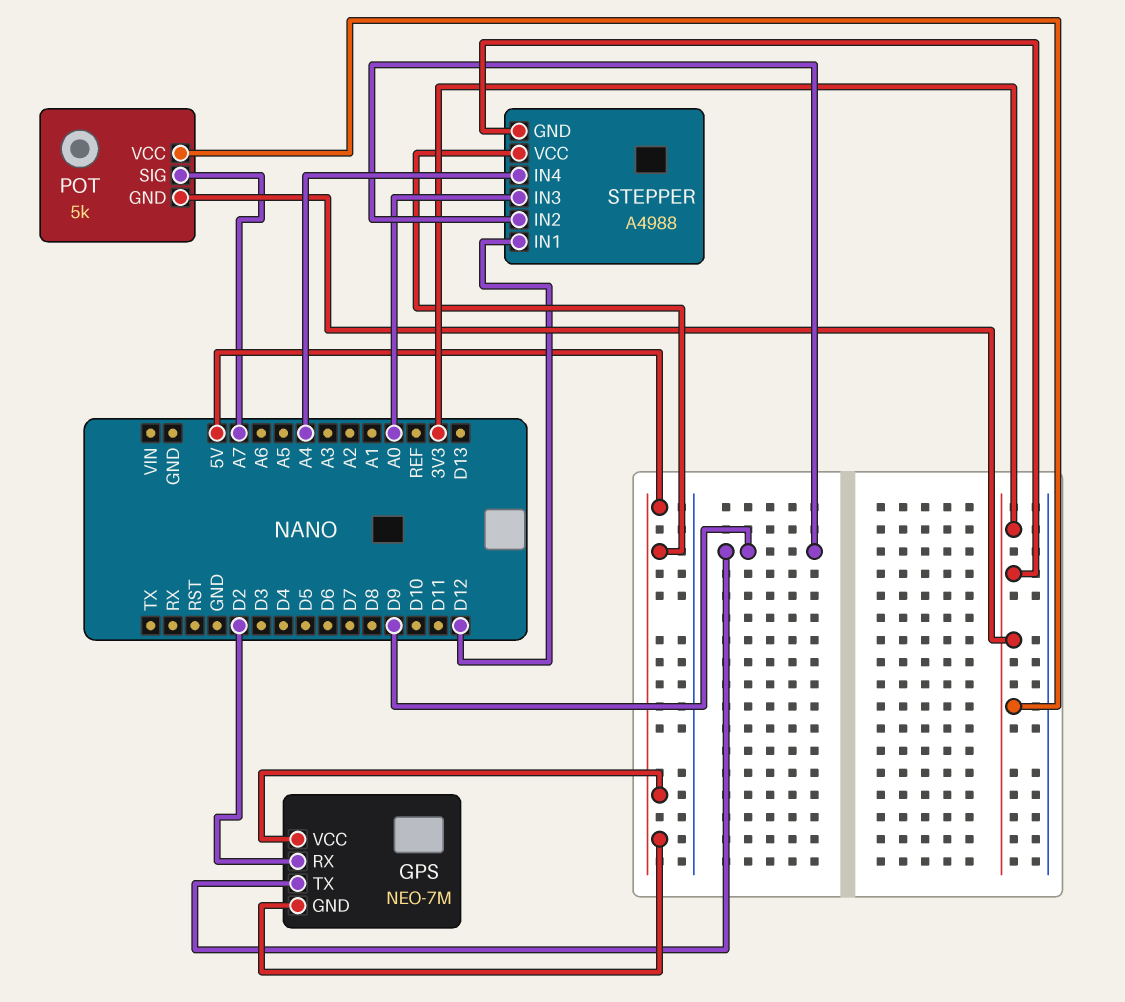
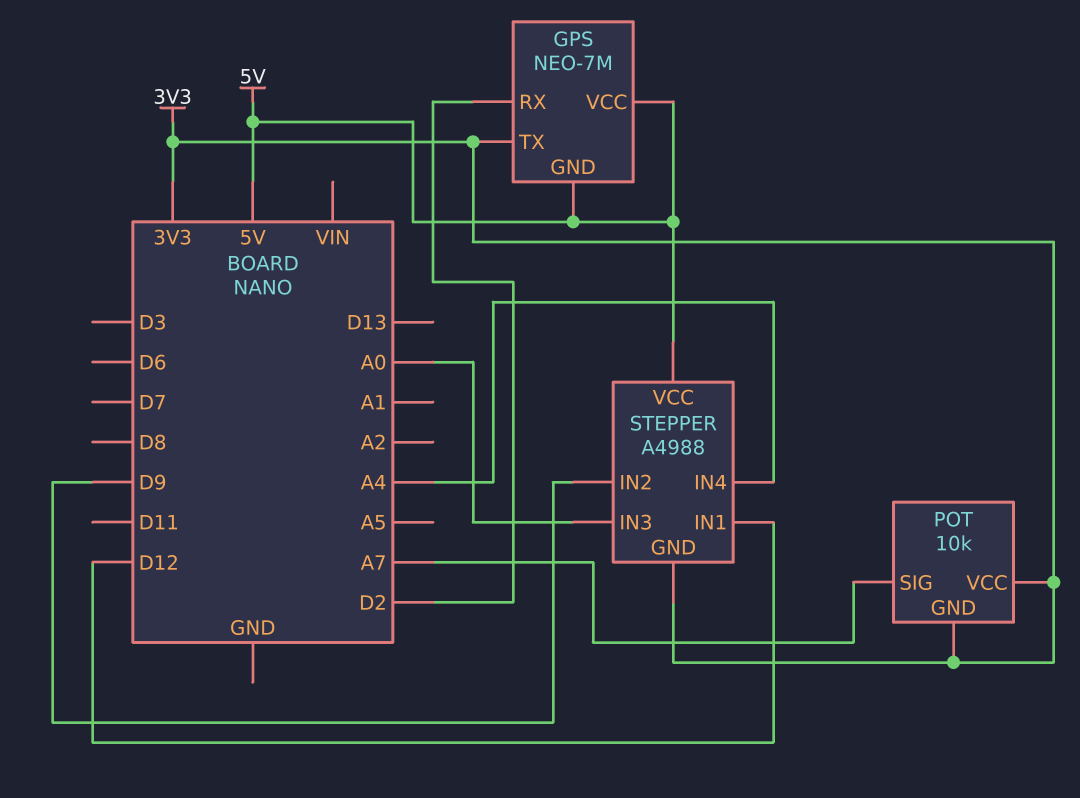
GPS pin TX: D9 -> 3V3
POT: 5k -> 10k

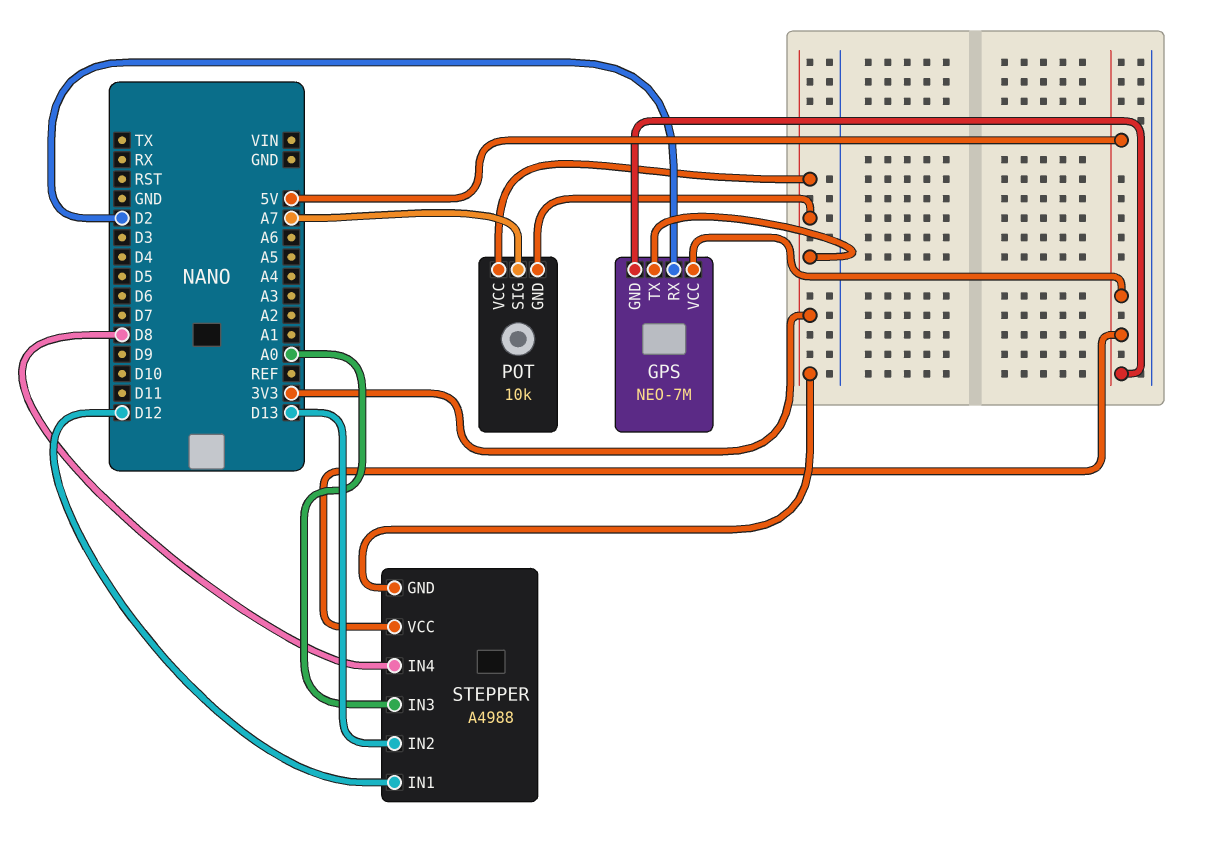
STEPPER pin IN2: D9 -> D13
STEPPER pin IN4: A4 -> D8

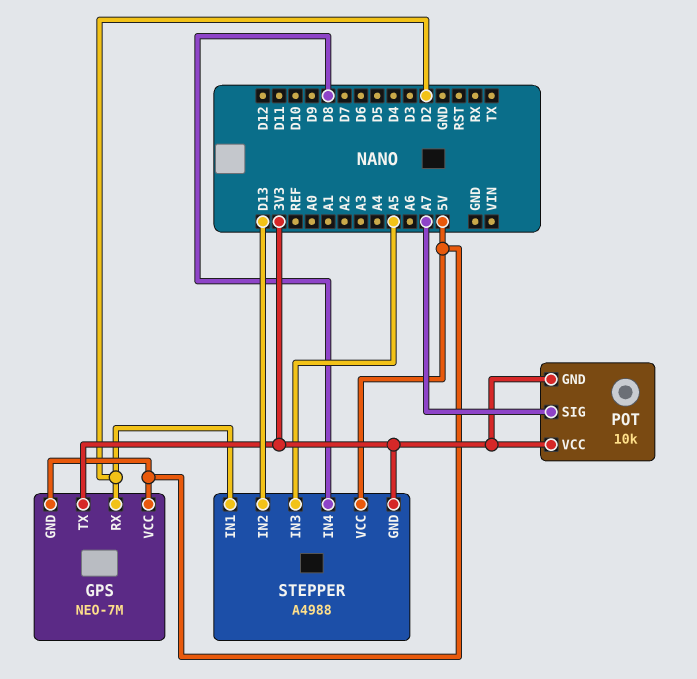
STEPPER pin IN1: D12 -> D2
STEPPER pin IN3: A0 -> A5

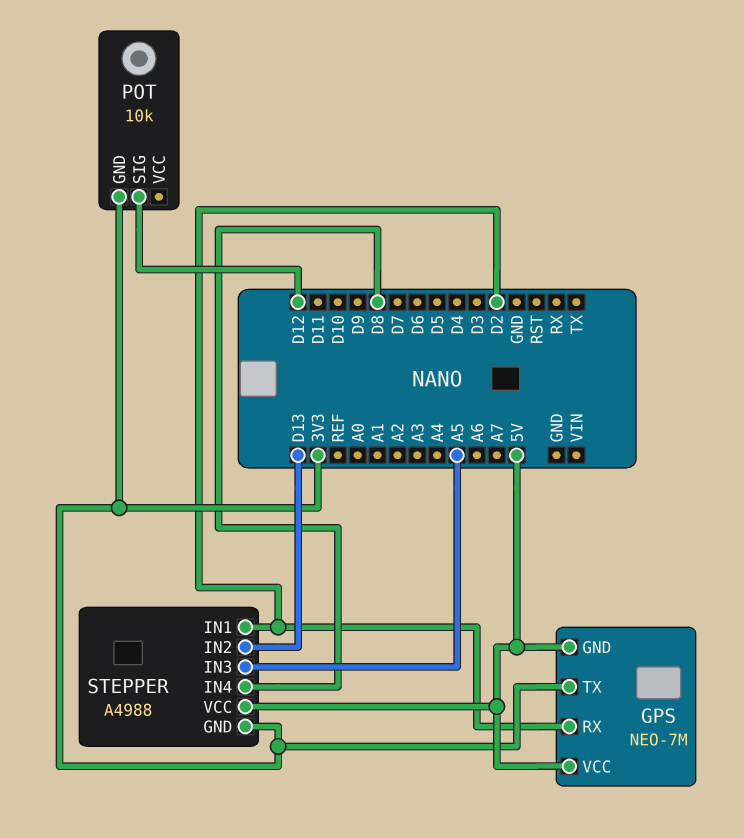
POT pin SIG: A7 -> D12
POT pin VCC: 3V3 -> none

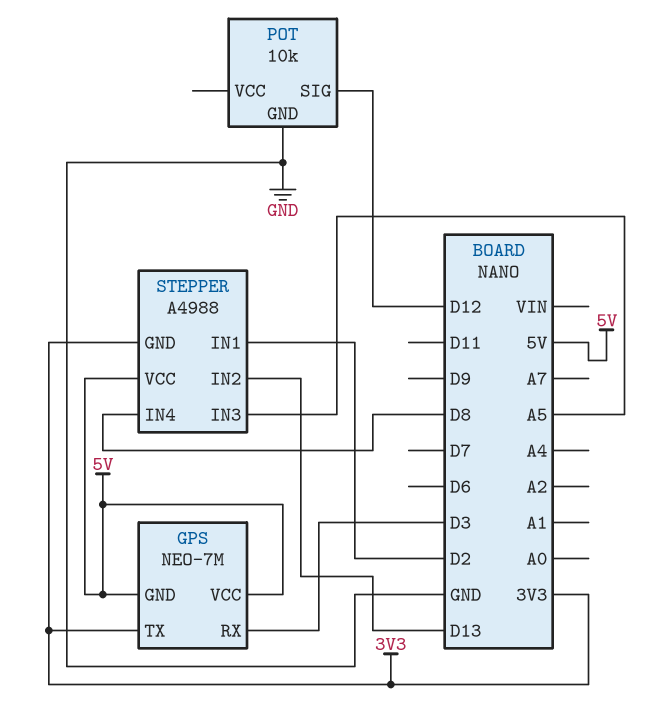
GPS pin RX: D2 -> D3
POT pin GND: 3V3 -> GND

